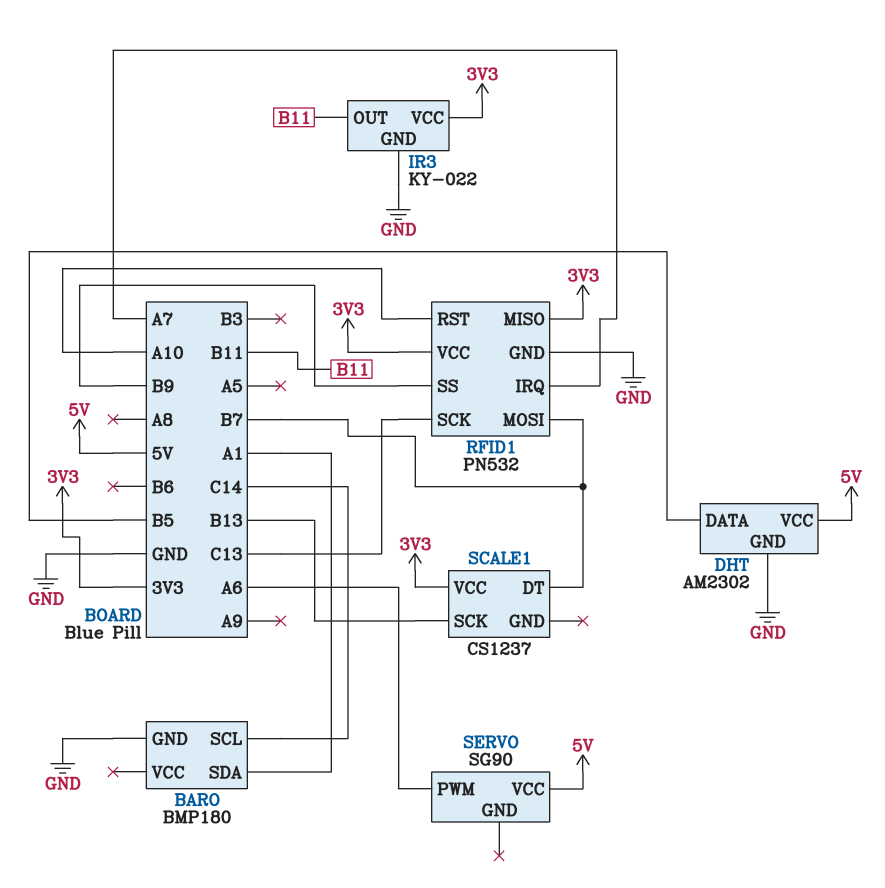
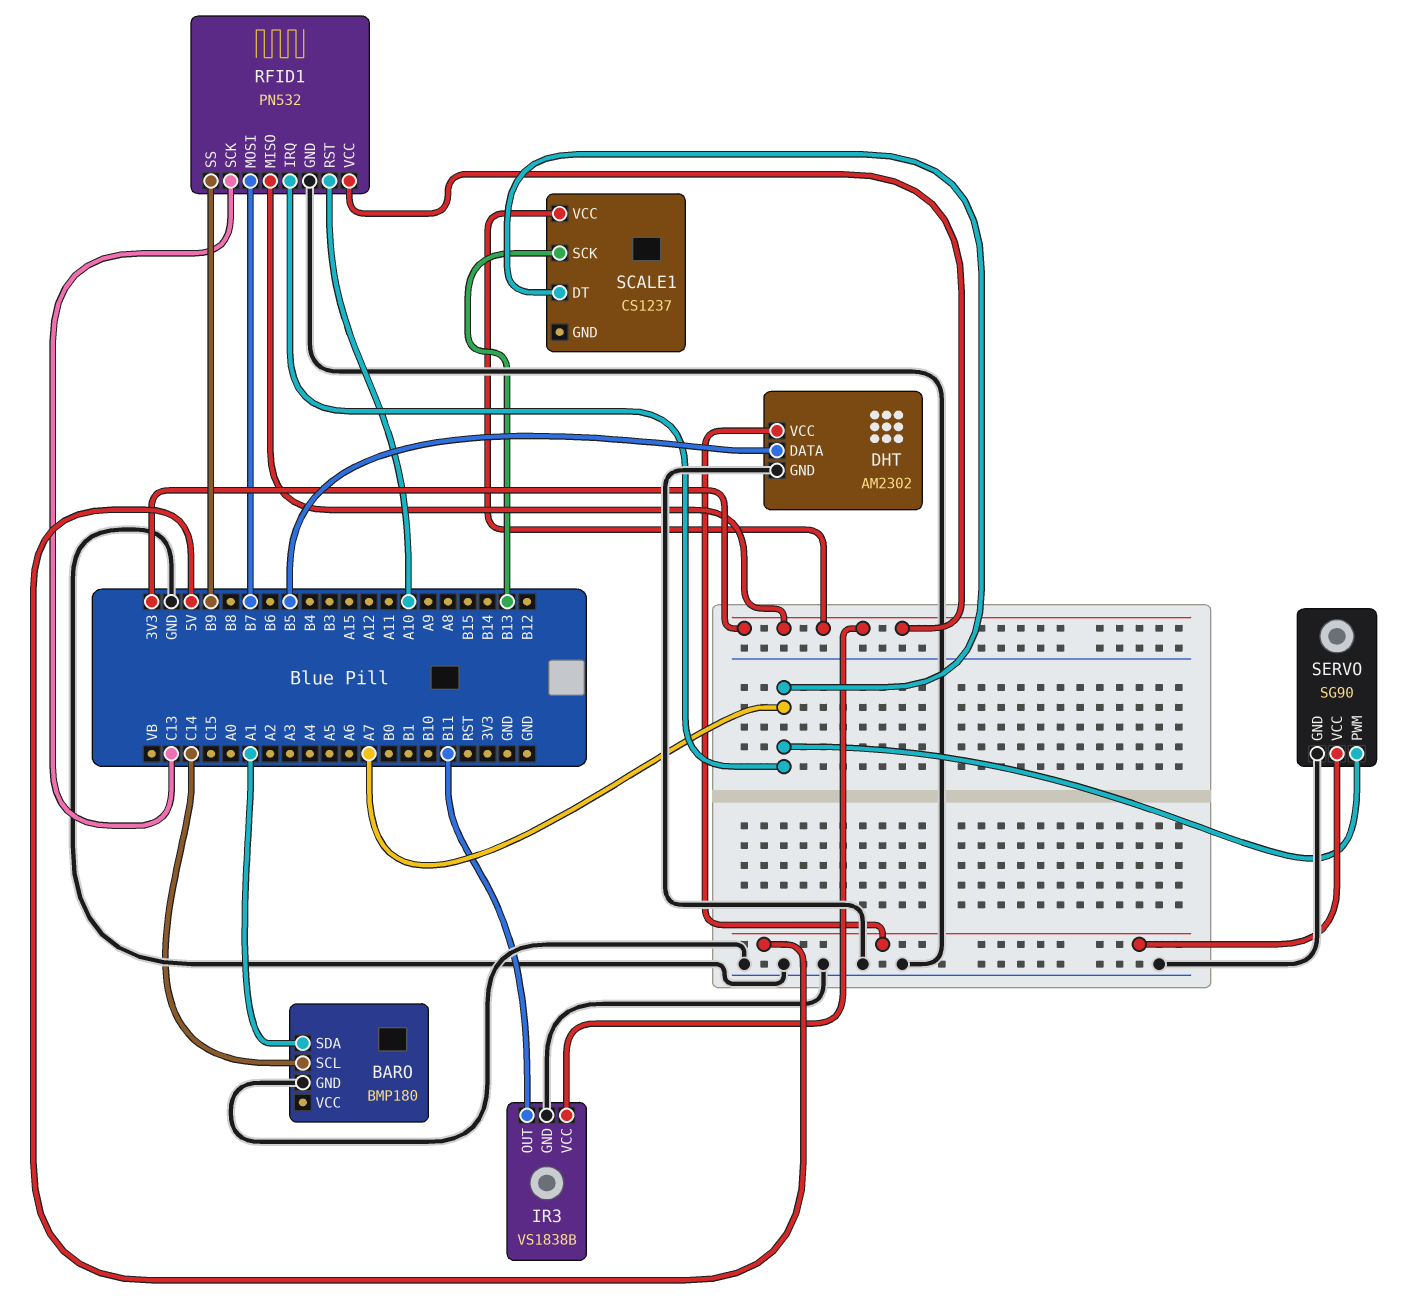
IR3: KY-022 -> VS1838B
SCALE1 pin DT: B7 -> A7
SERVO pin GND: none -> GND
SERVO pin PWM: A6 -> A7

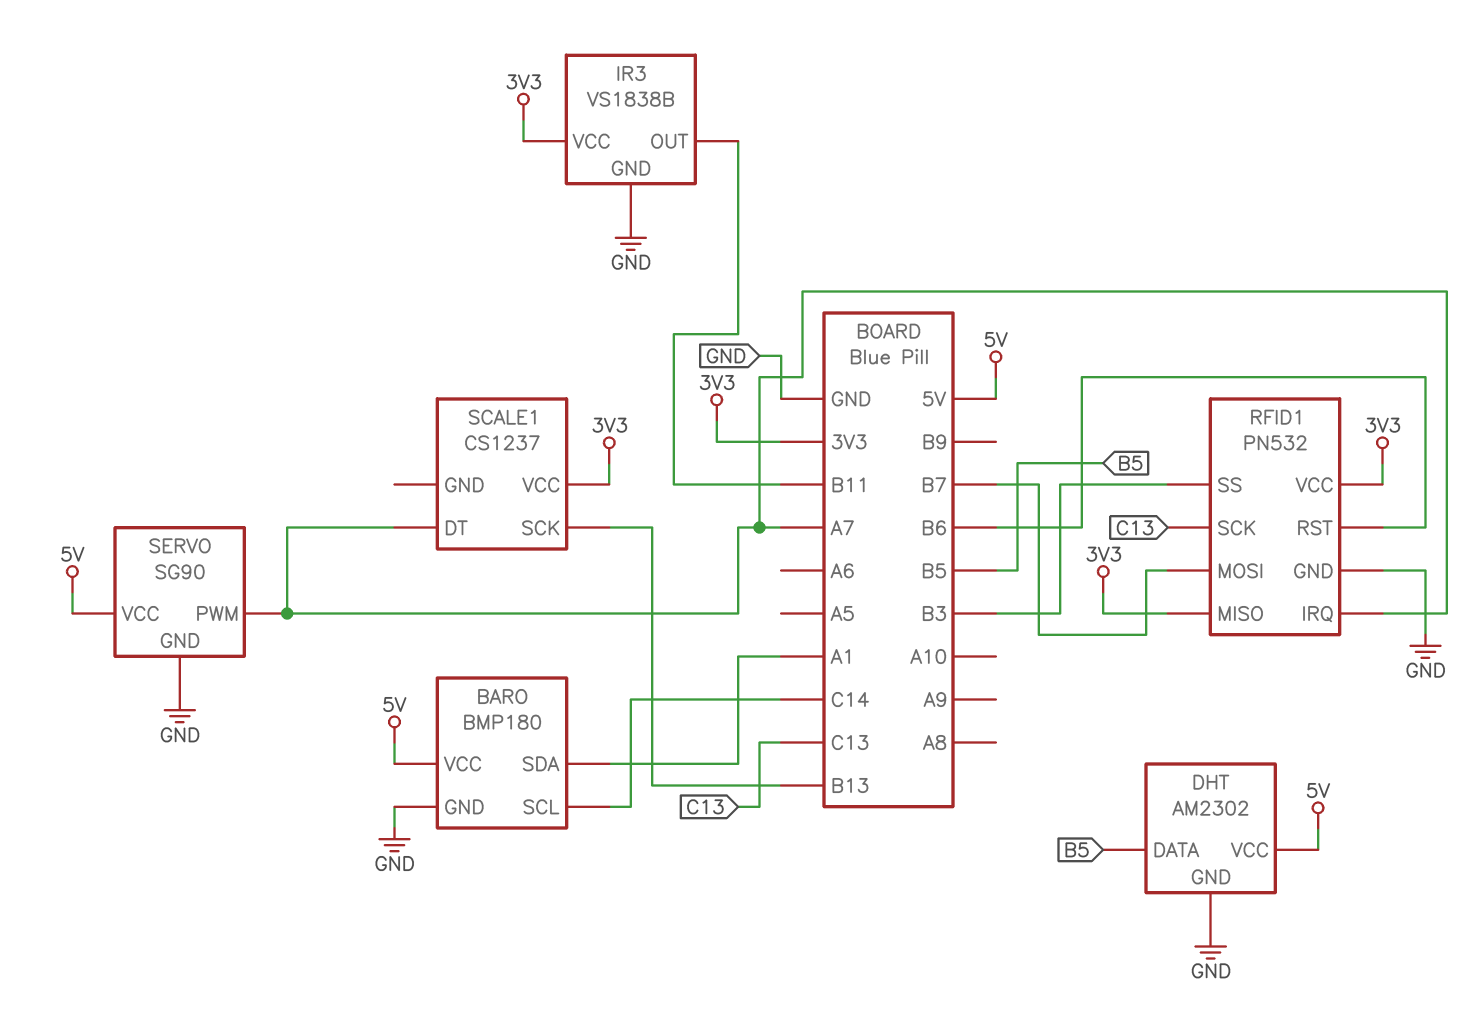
BARO pin VCC: none -> 5V
RFID1 pin RST: A10 -> B6
RFID1 pin SS: B9 -> B3

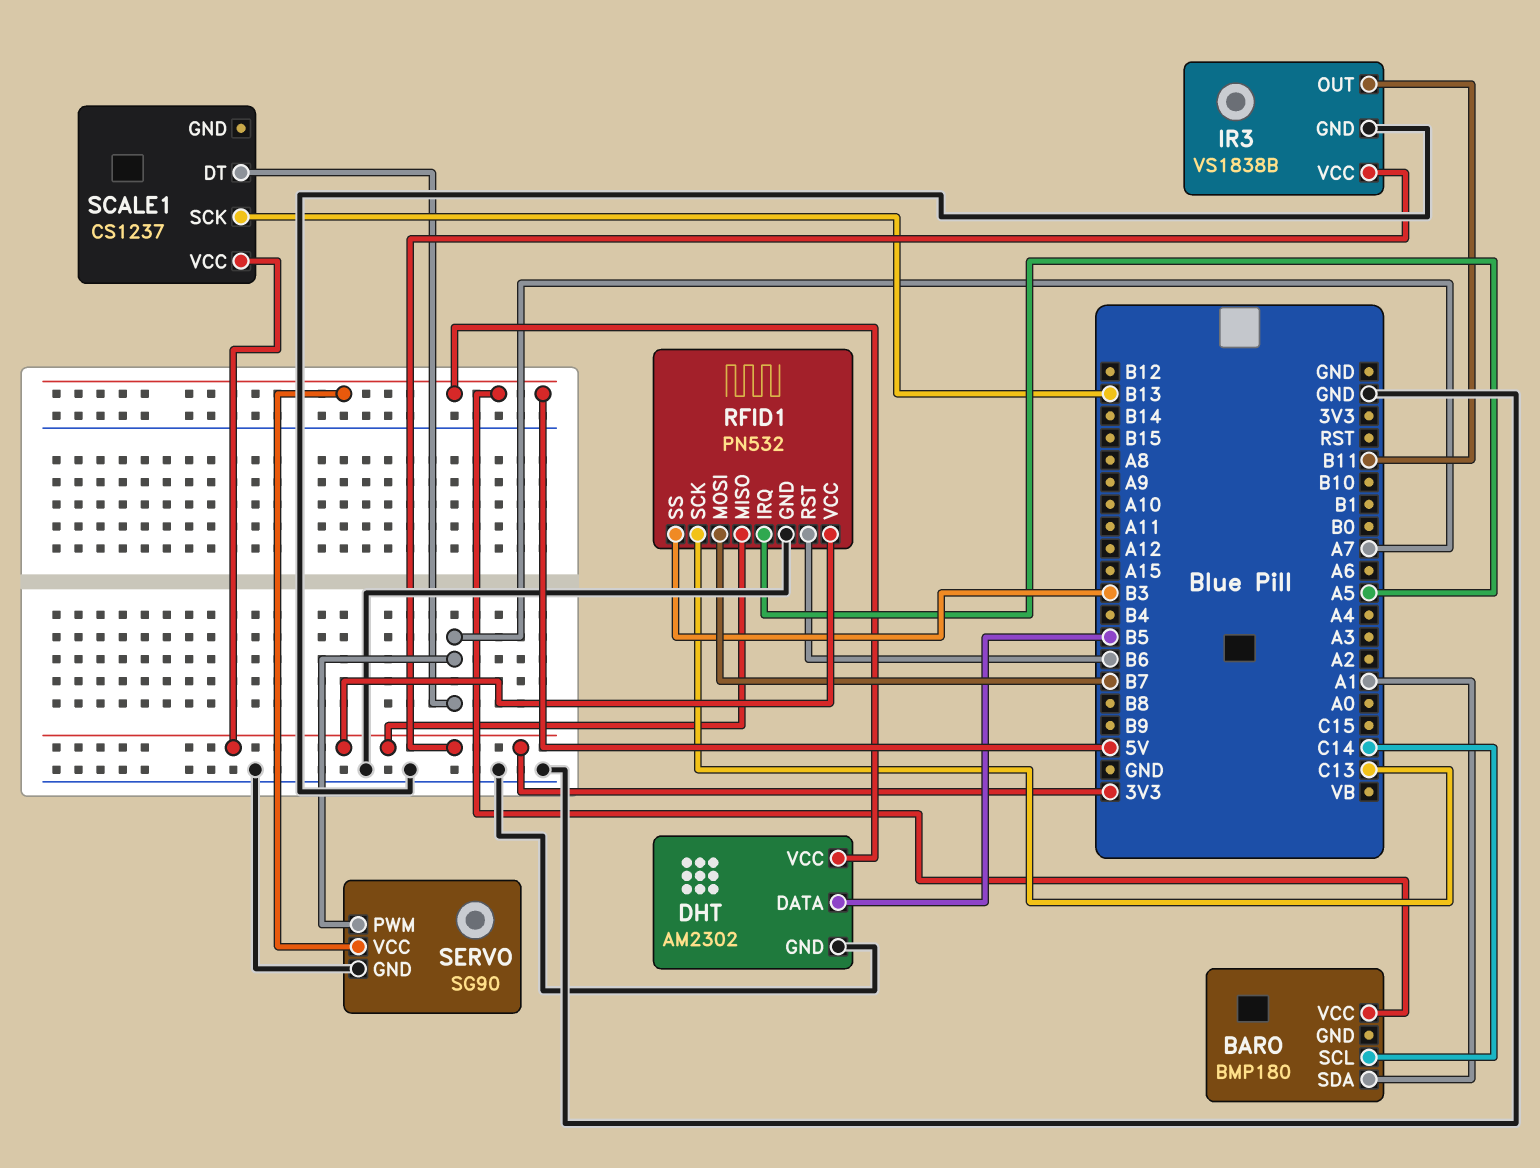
BARO pin GND: GND -> none
RFID1 pin IRQ: A7 -> A5

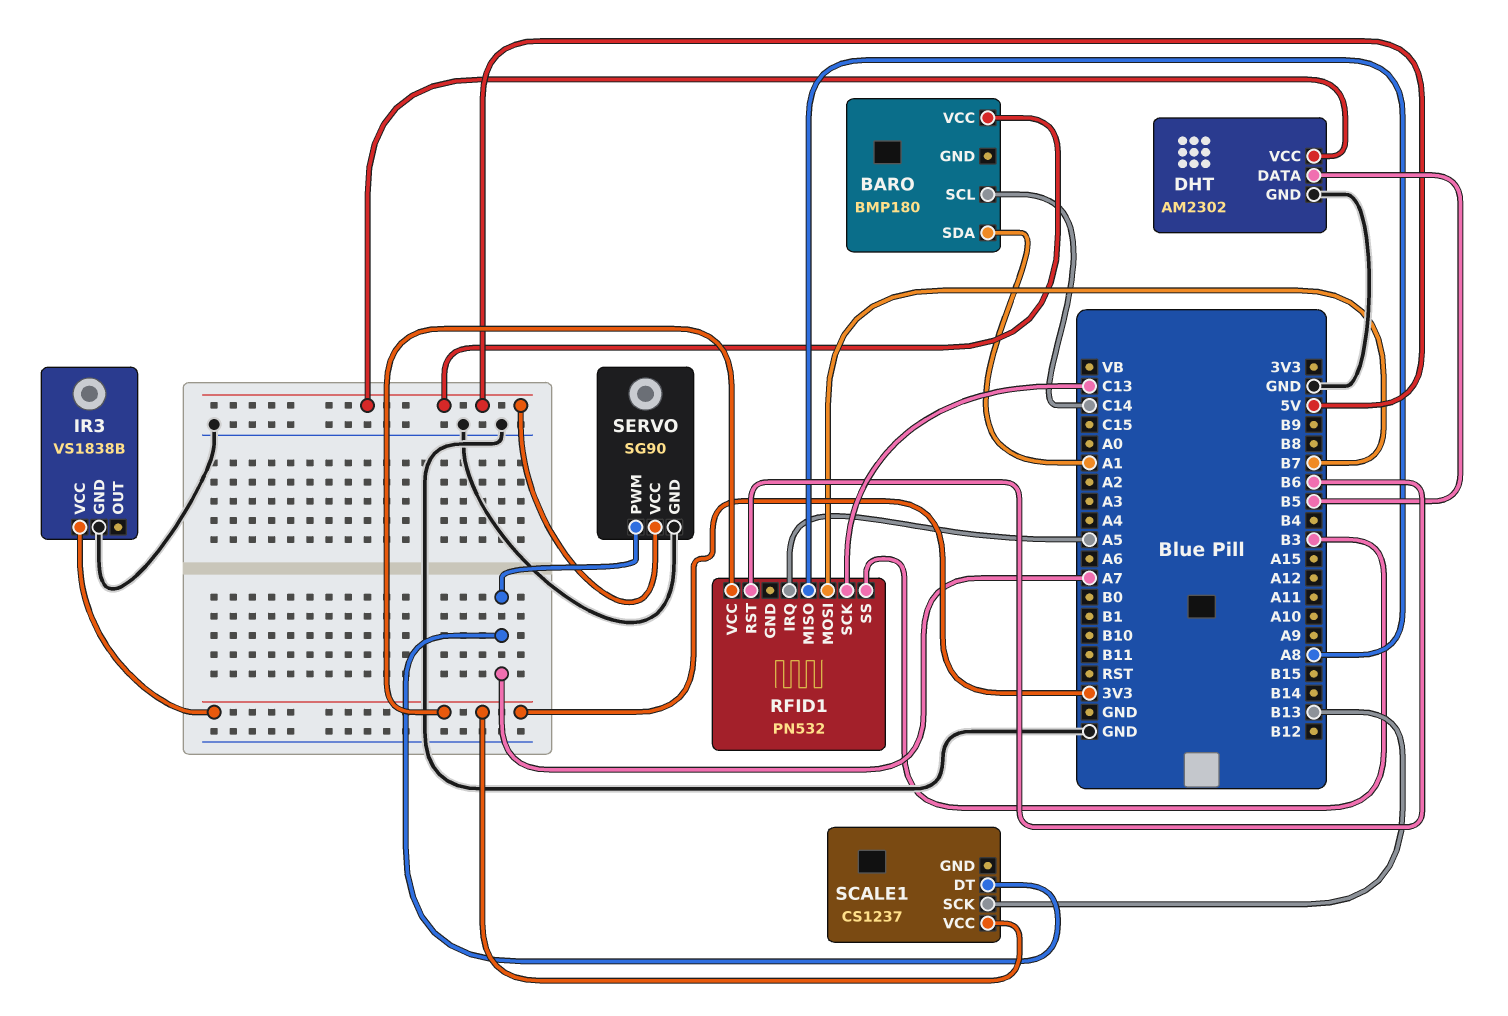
IR3 pin OUT: B11 -> none
RFID1 pin GND: GND -> none
RFID1 pin MISO: 3V3 -> A8

